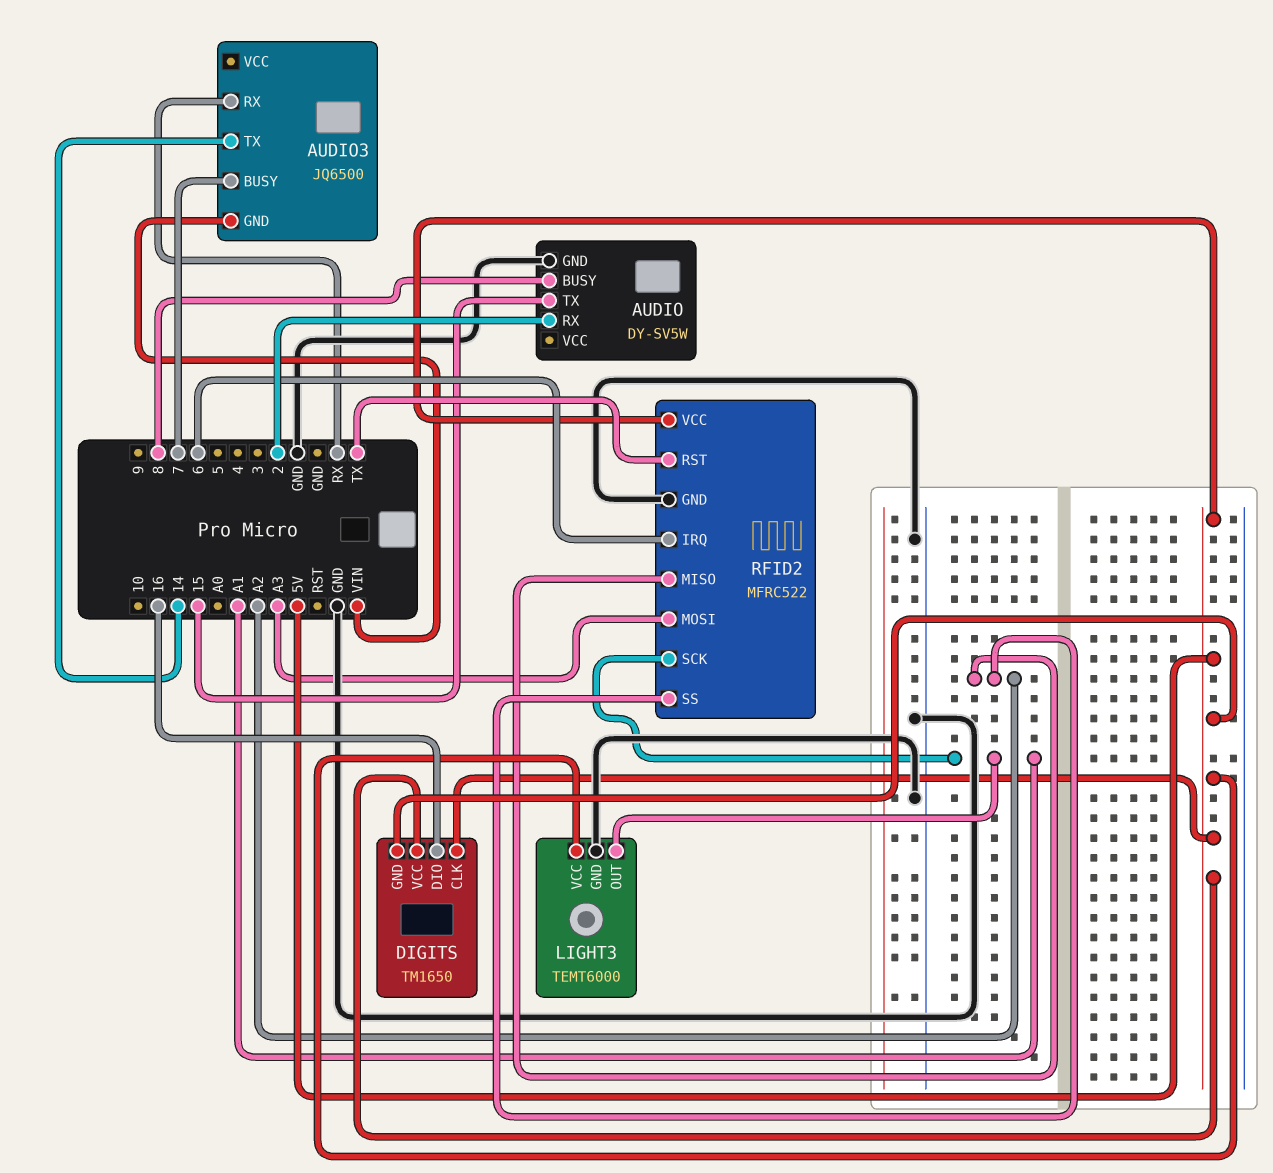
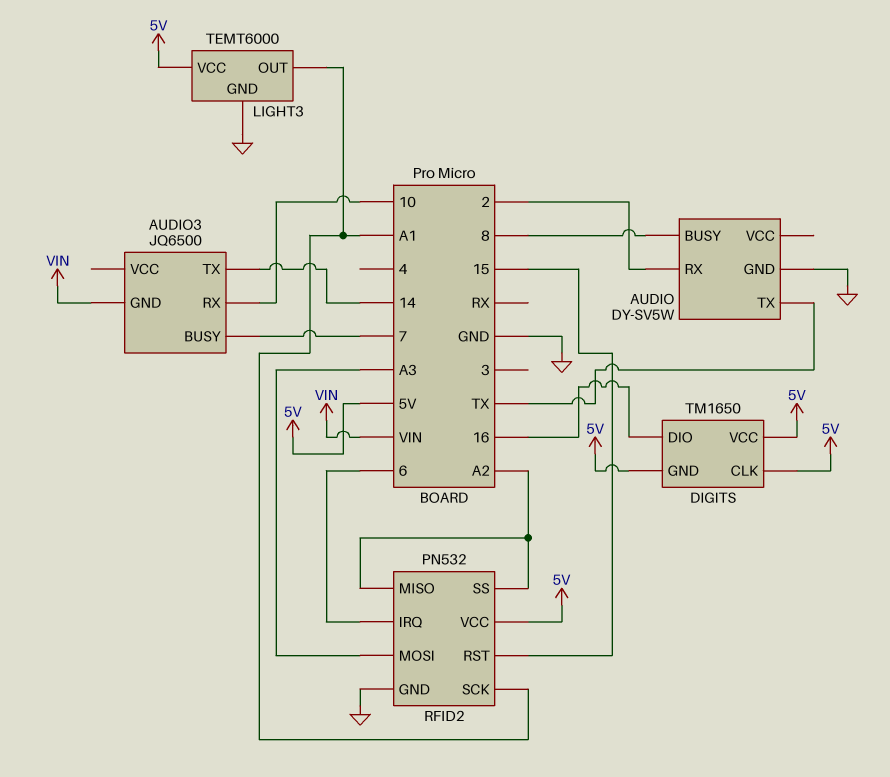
AUDIO pin TX: 15 -> TX
AUDIO3 pin RX: RX -> 10
RFID2: MFRC522 -> PN532
RFID2 pin RST: TX -> 15

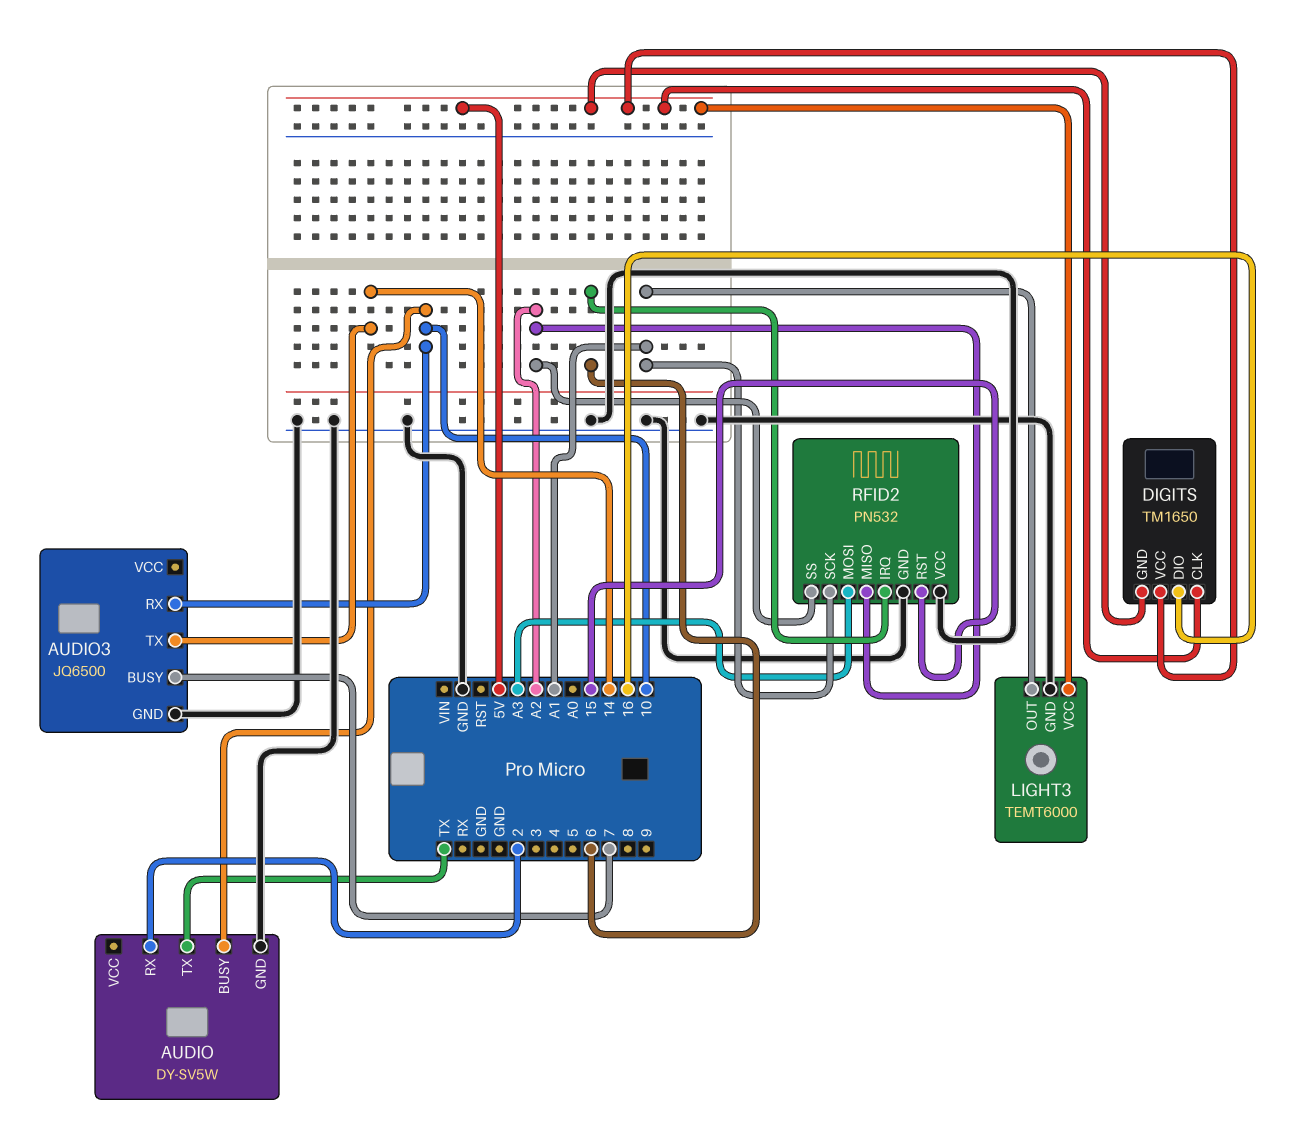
AUDIO pin BUSY: 8 -> 10
AUDIO3 pin GND: VIN -> GND
RFID2 pin VCC: 5V -> GND

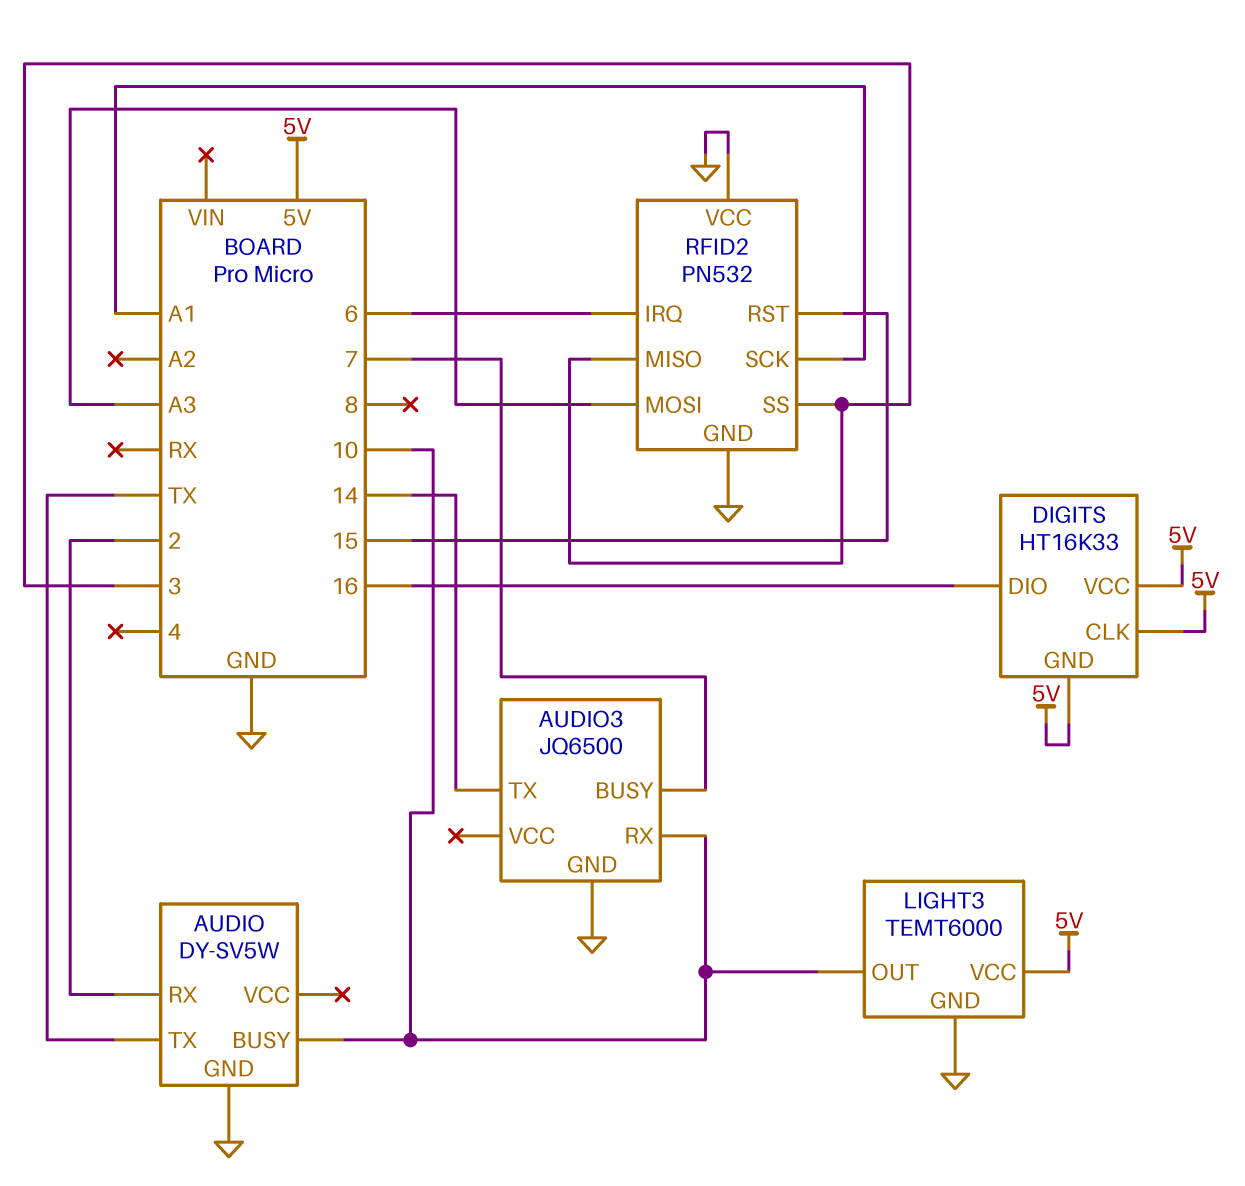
DIGITS: TM1650 -> HT16K33
LIGHT3 pin OUT: A1 -> 10
RFID2 pin MISO: A2 -> 3
RFID2 pin SS: A2 -> 3

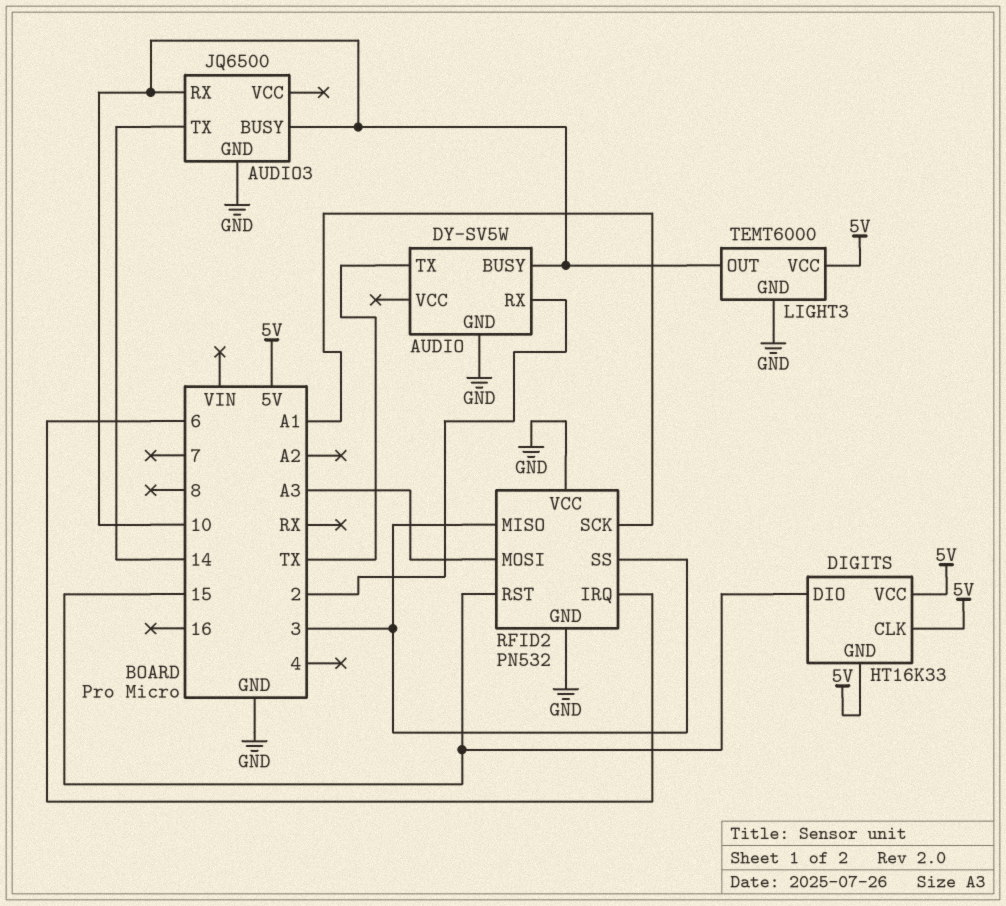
AUDIO3 pin BUSY: 7 -> 10
DIGITS pin DIO: 16 -> 15

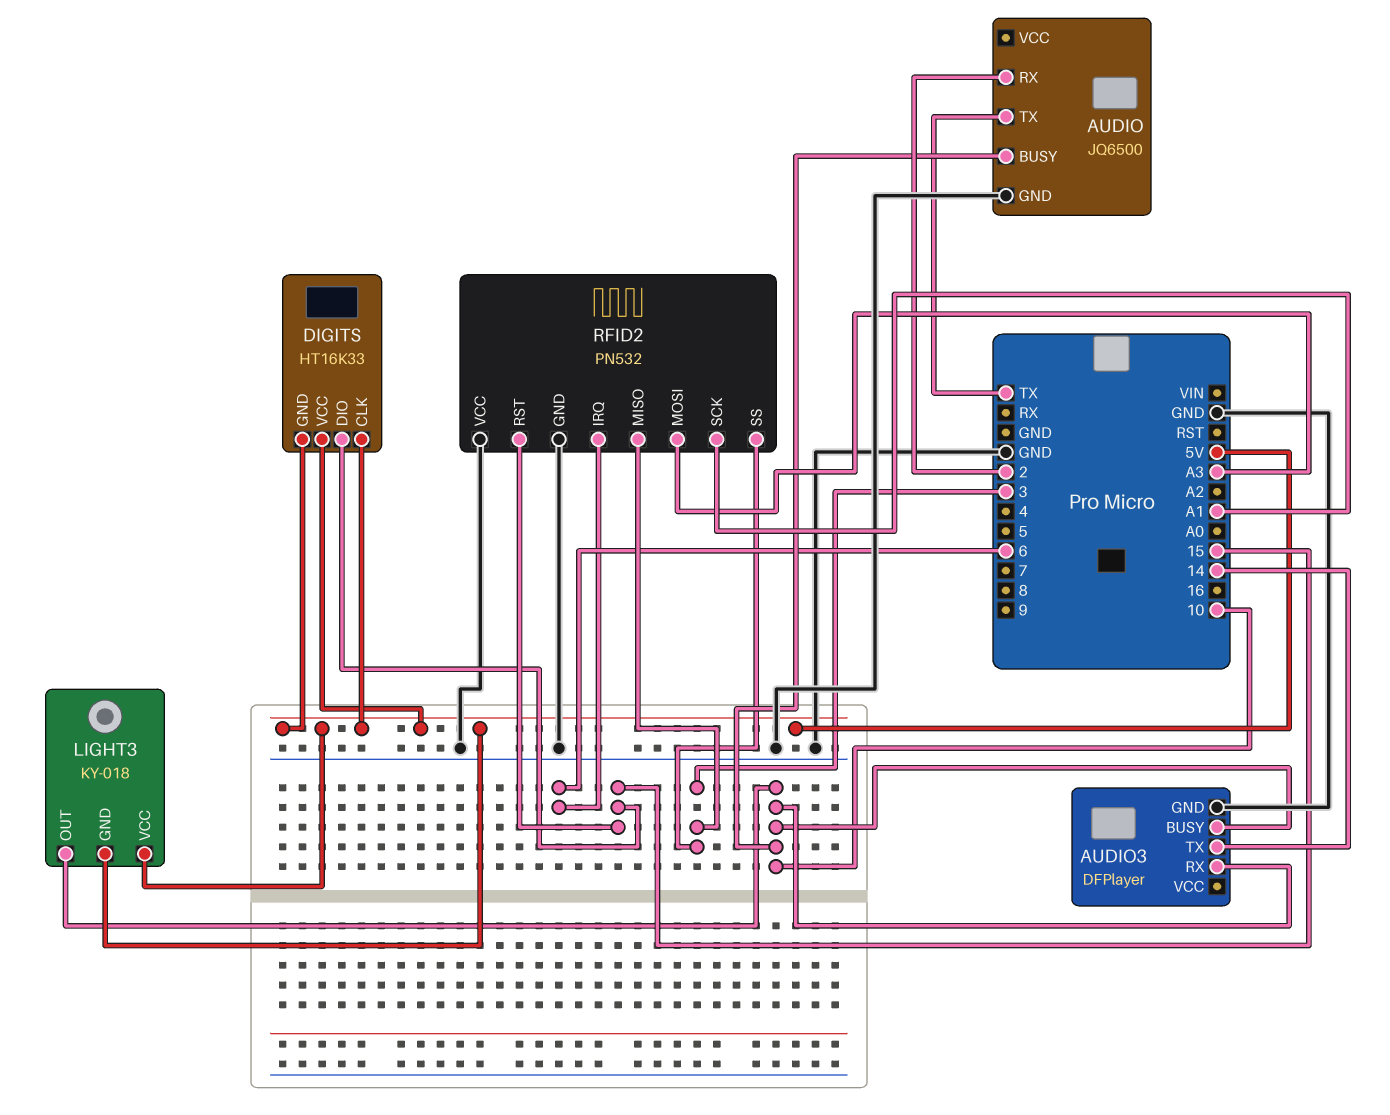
AUDIO: DY-SV5W -> JQ6500
AUDIO3: JQ6500 -> DFPlayer
LIGHT3: TEMT6000 -> KY-018
LIGHT3 pin GND: GND -> 5V

